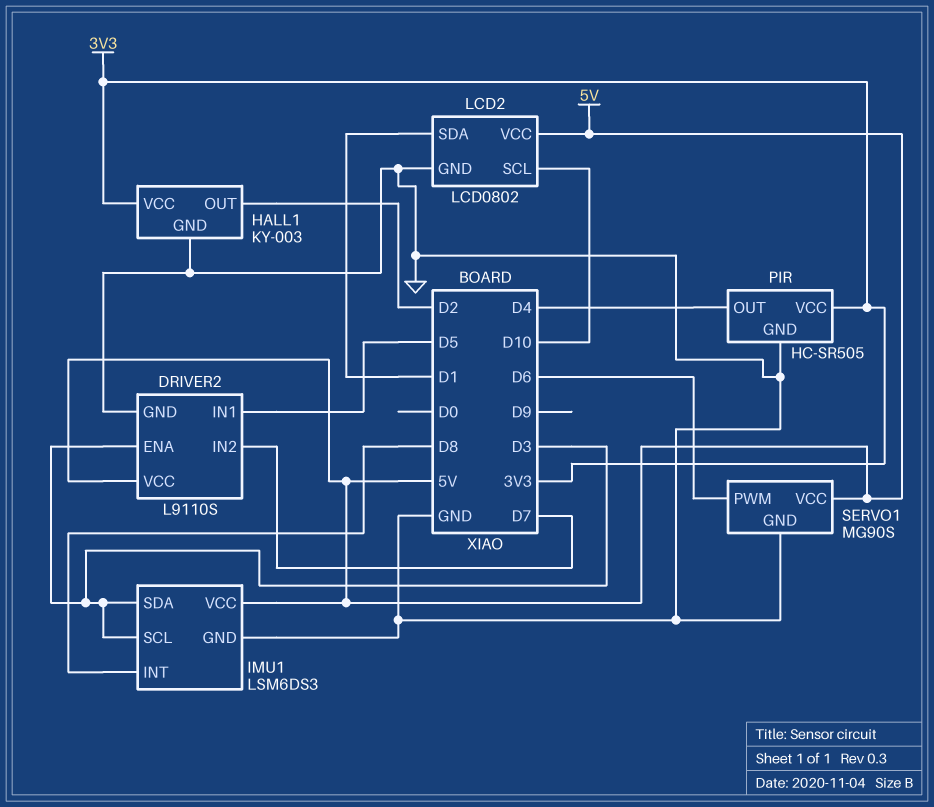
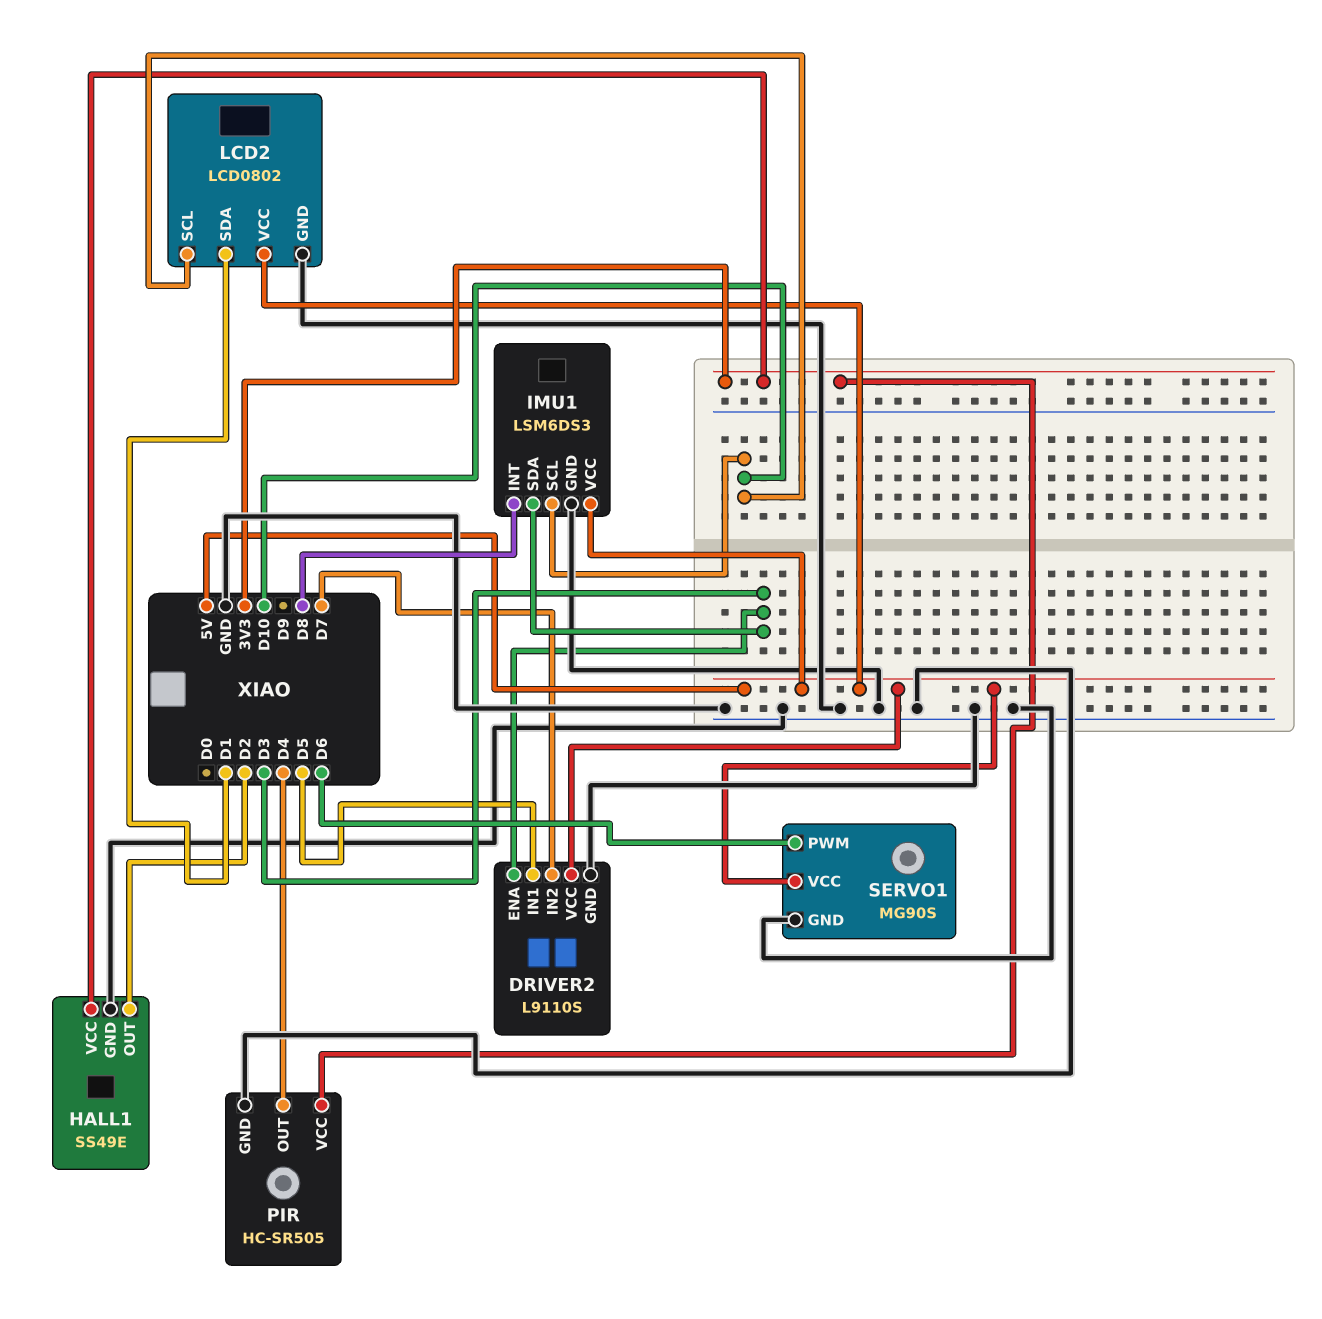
HALL1: KY-003 -> SS49E
IMU1 pin SCL: D3 -> D10

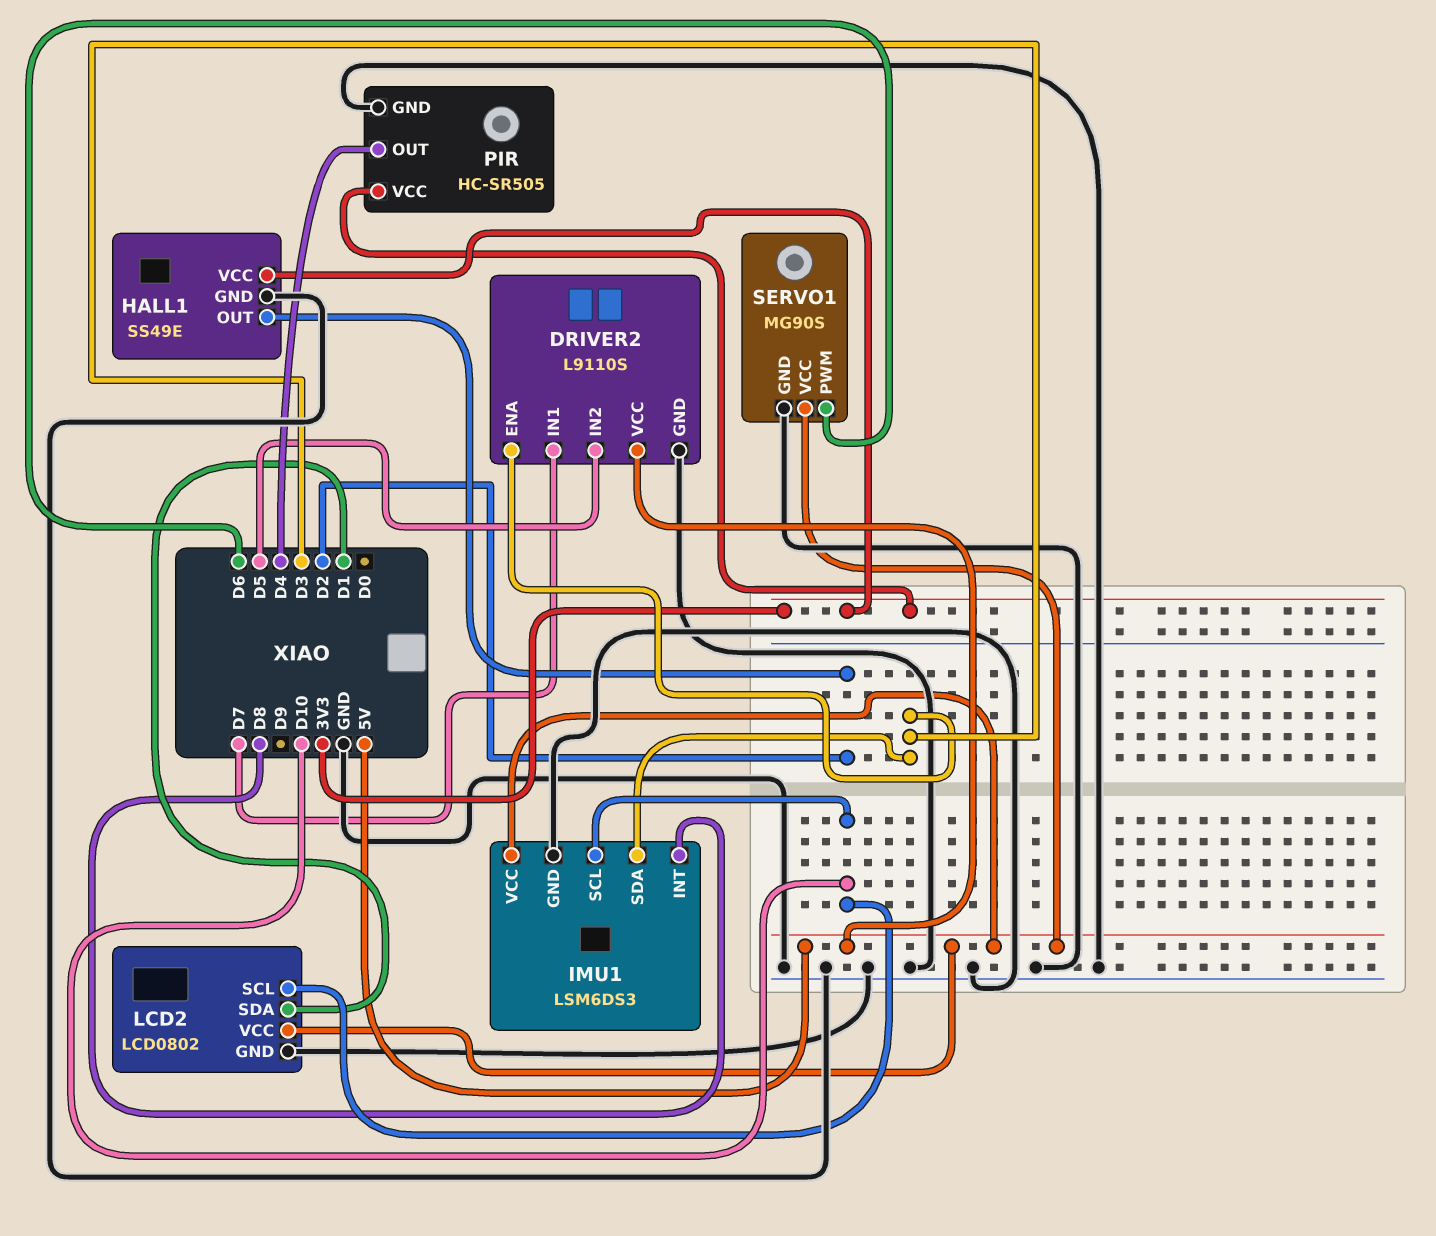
DRIVER2 pin IN1: D5 -> D7
DRIVER2 pin IN2: D7 -> D5

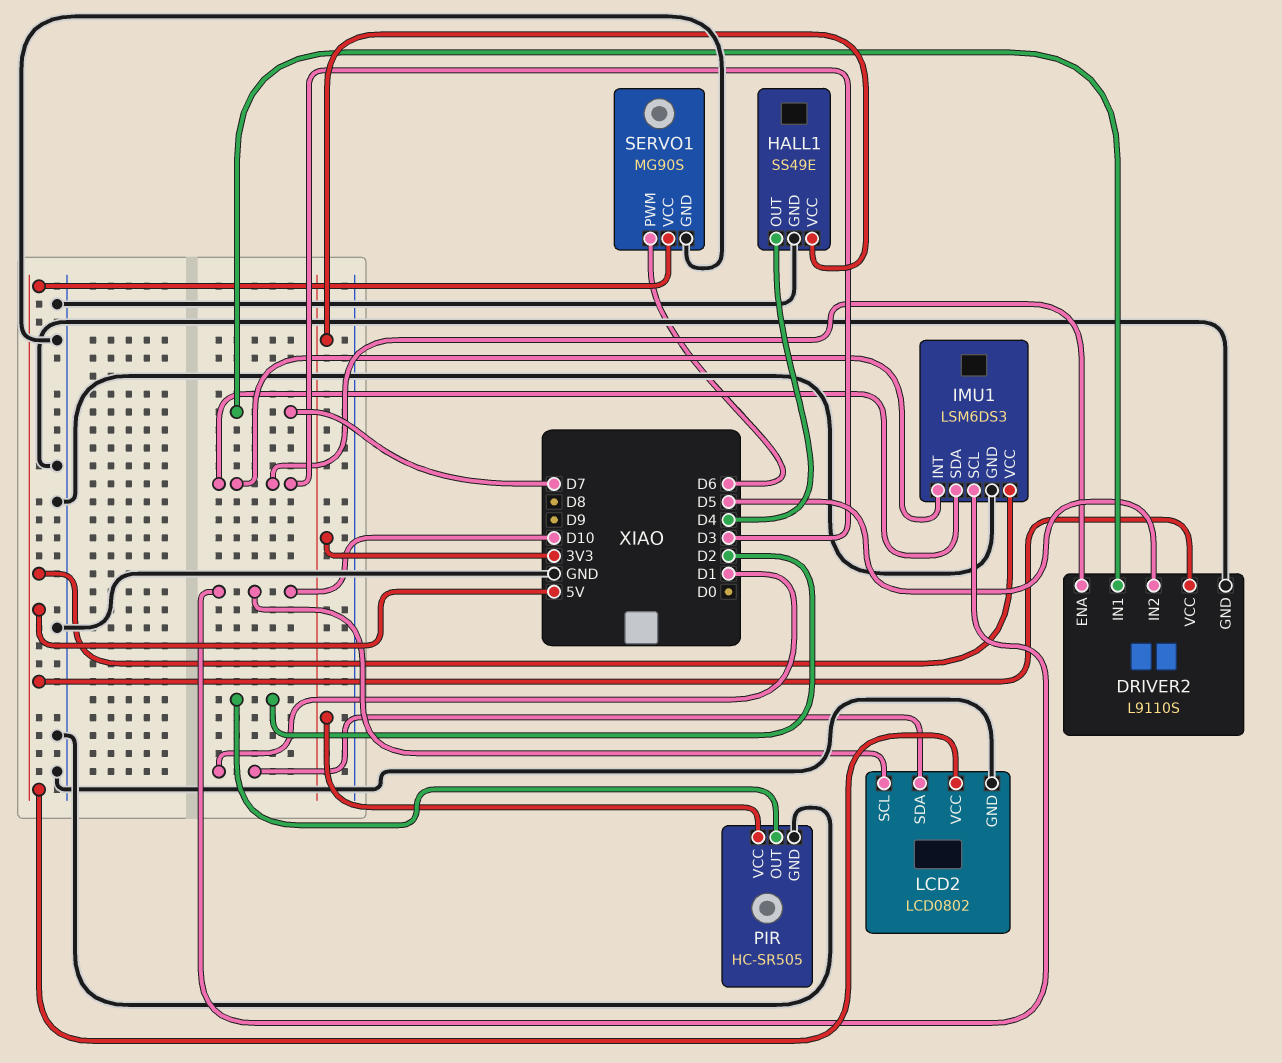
HALL1 pin OUT: D2 -> D4
IMU1 pin INT: D8 -> D3
PIR pin OUT: D4 -> D2

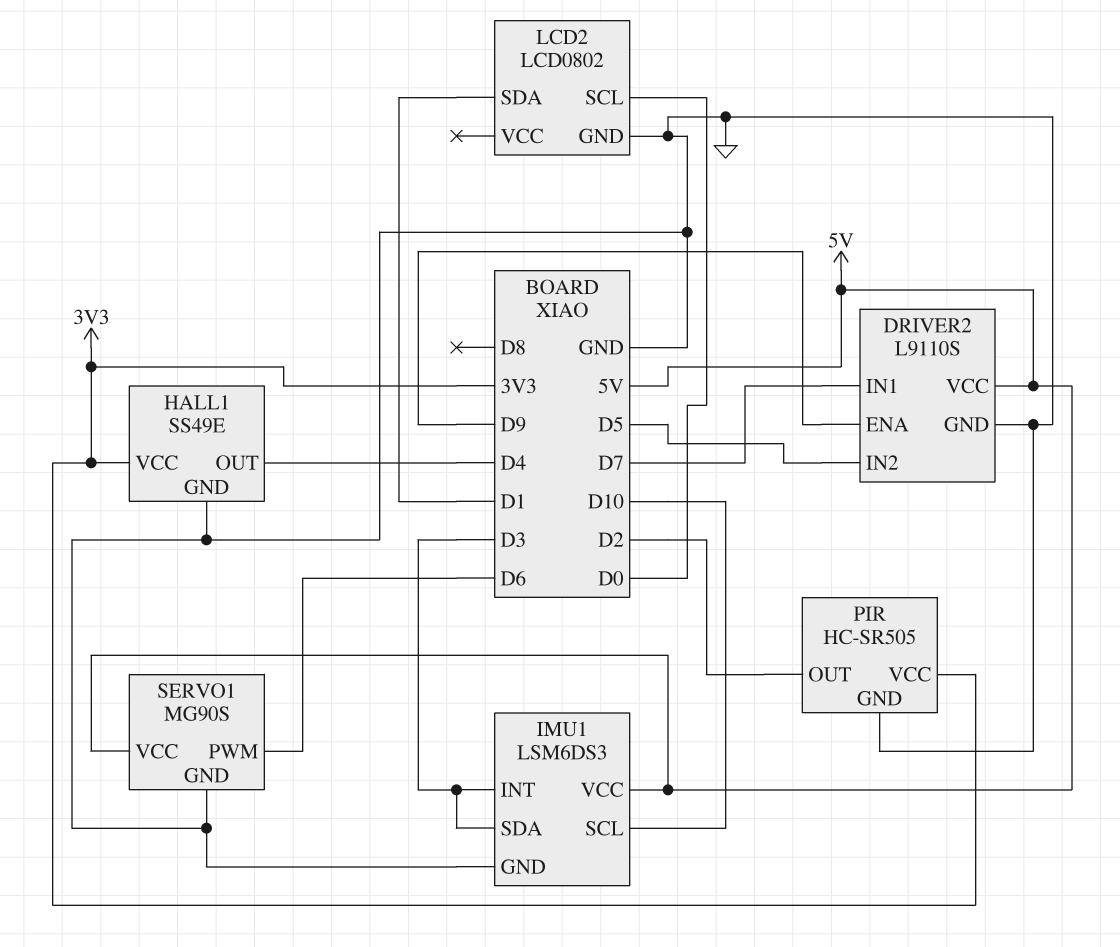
DRIVER2 pin ENA: D3 -> D9
LCD2 pin SCL: D10 -> D0
LCD2 pin VCC: 5V -> none

